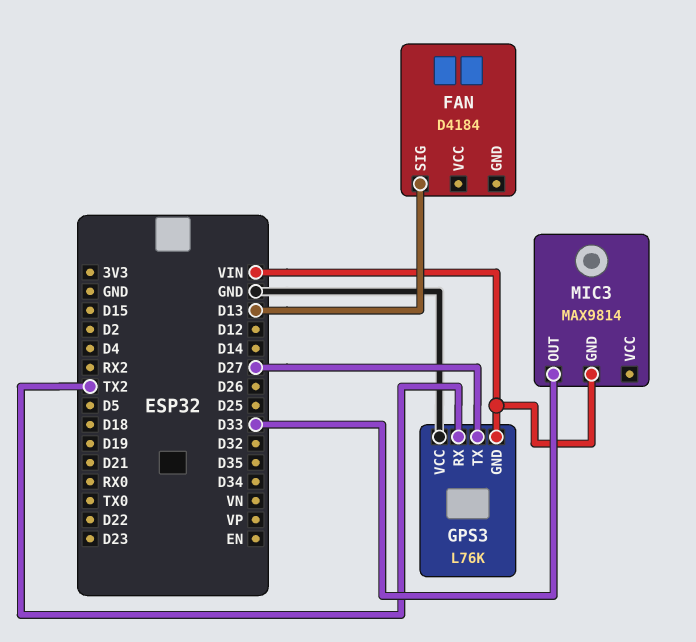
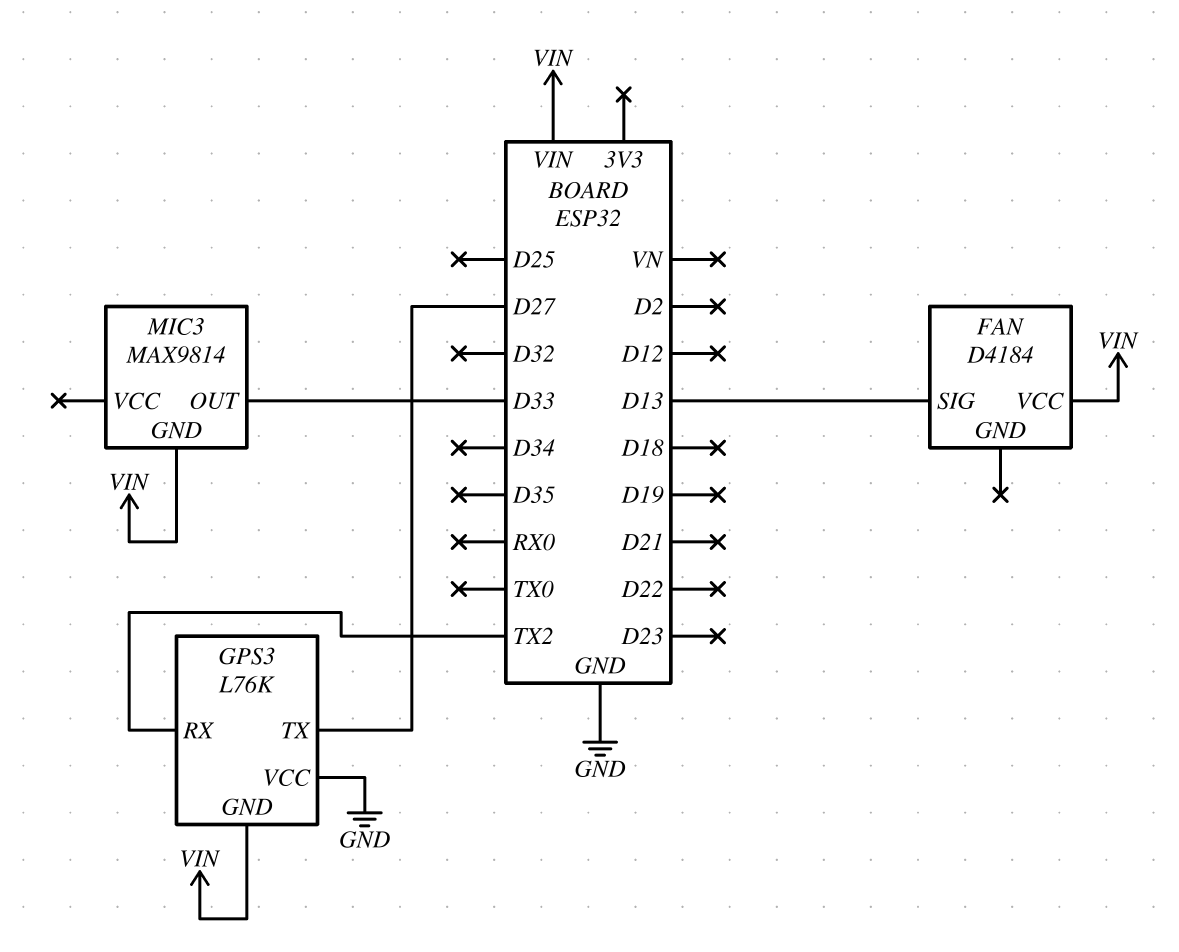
FAN pin VCC: none -> VIN

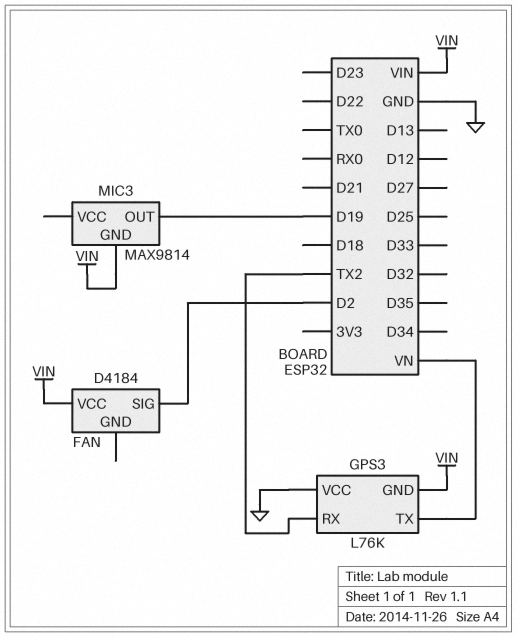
FAN pin SIG: D13 -> D2
GPS3 pin TX: D27 -> VN
MIC3 pin OUT: D33 -> D19

